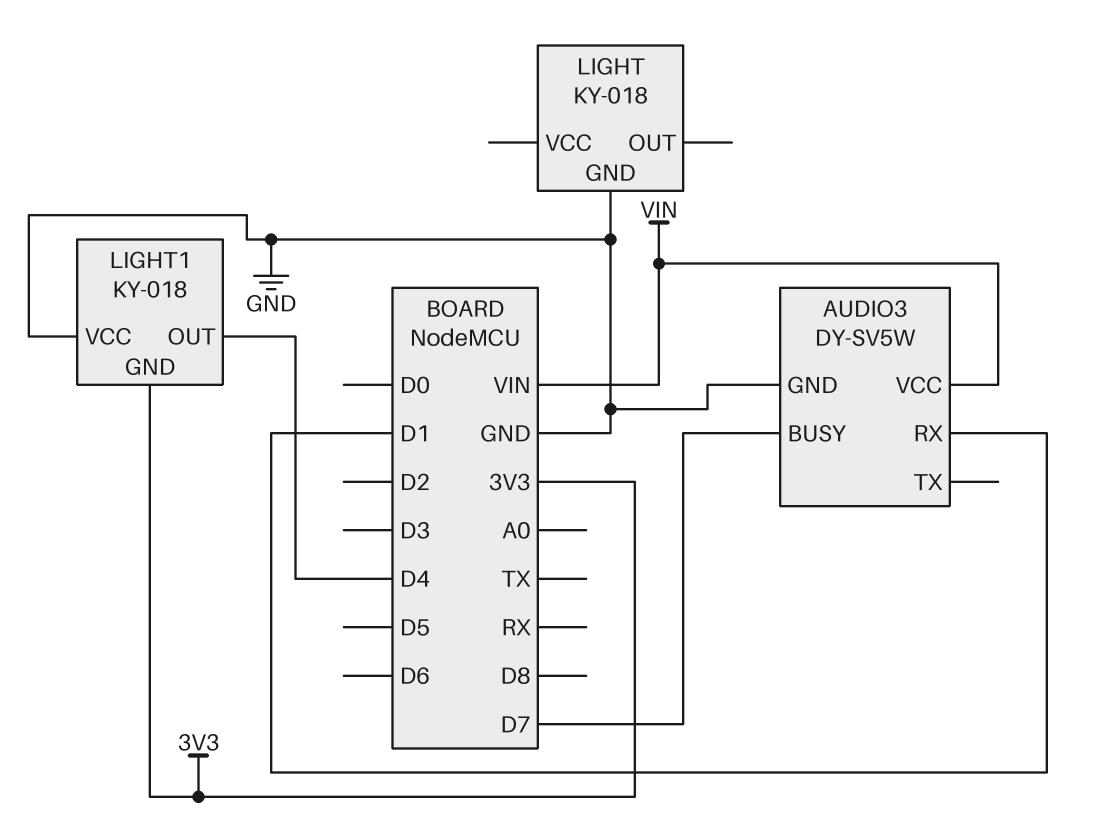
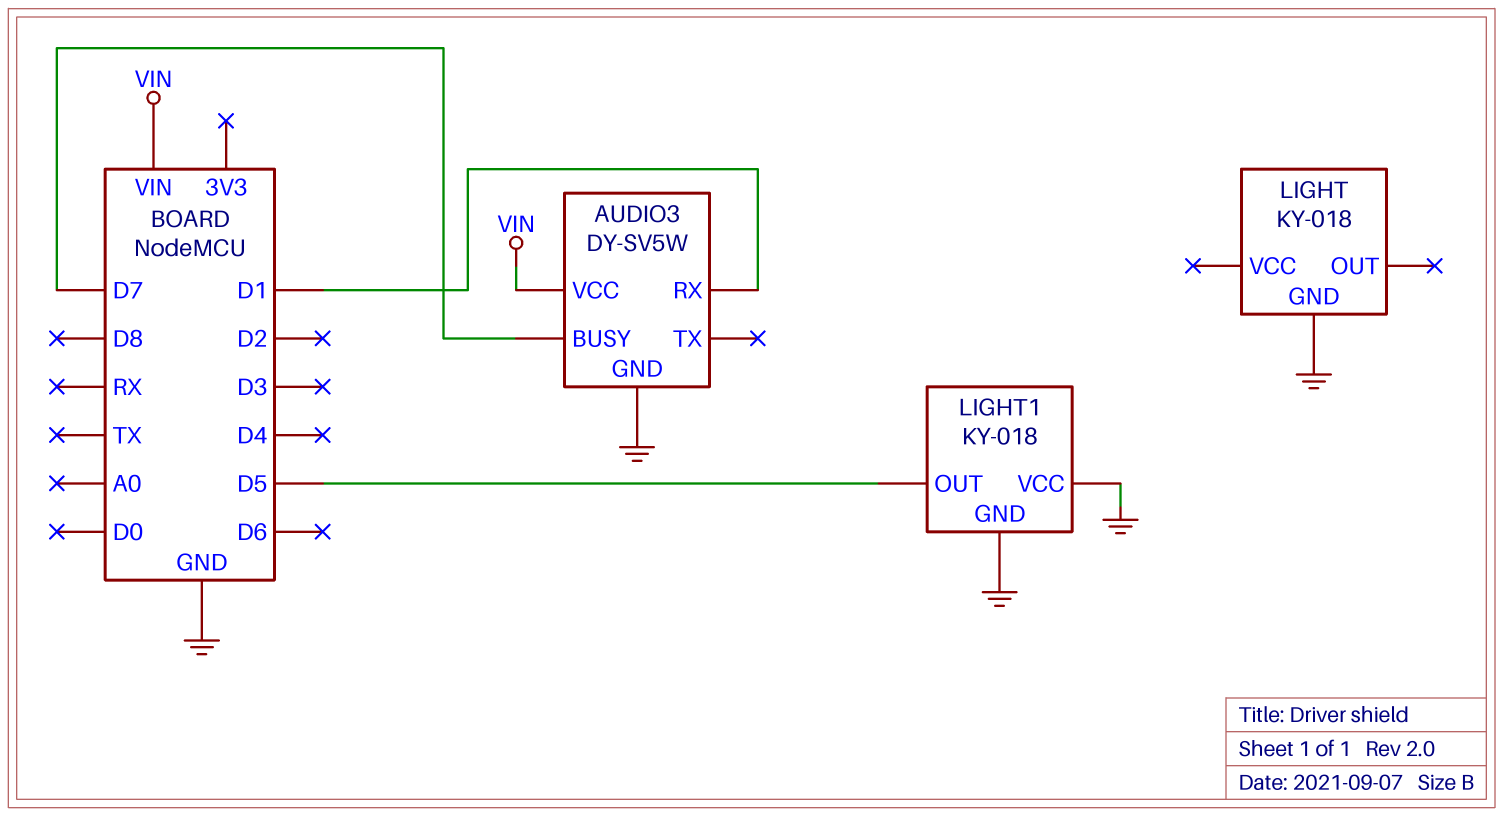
LIGHT1 pin GND: 3V3 -> GND
LIGHT1 pin OUT: D4 -> D5

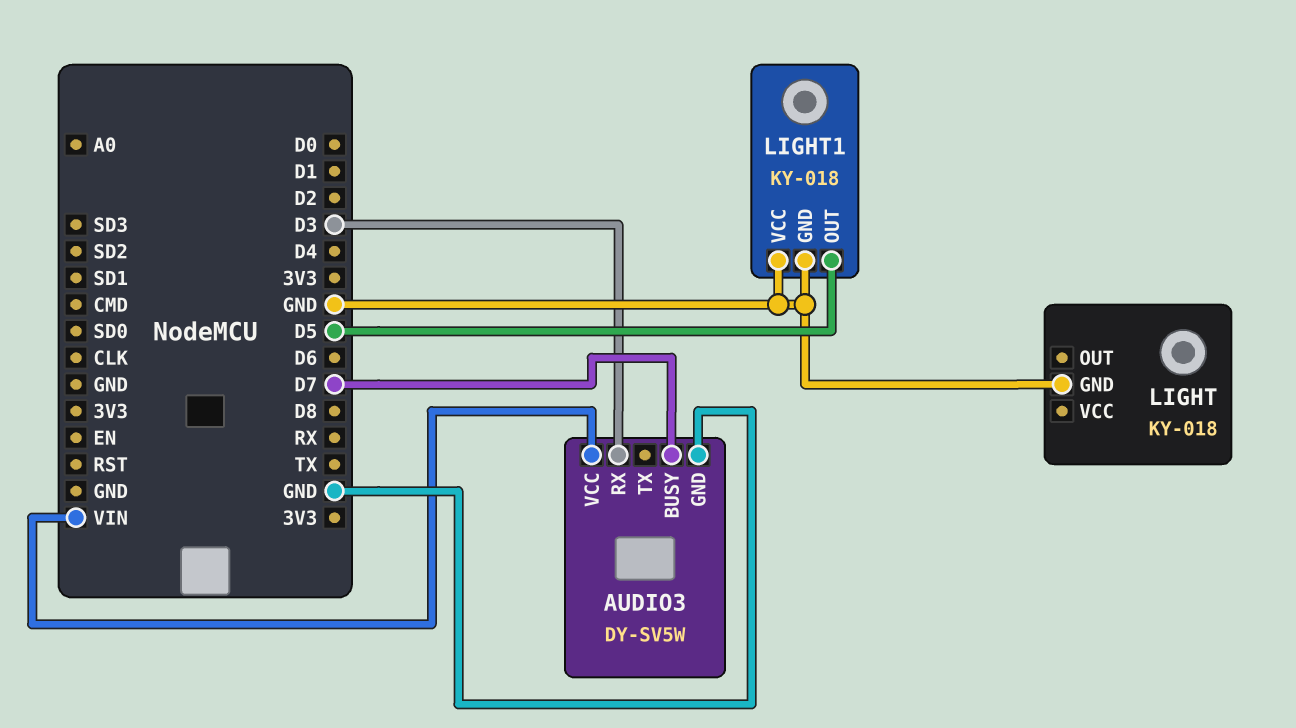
AUDIO3 pin RX: D1 -> D3

